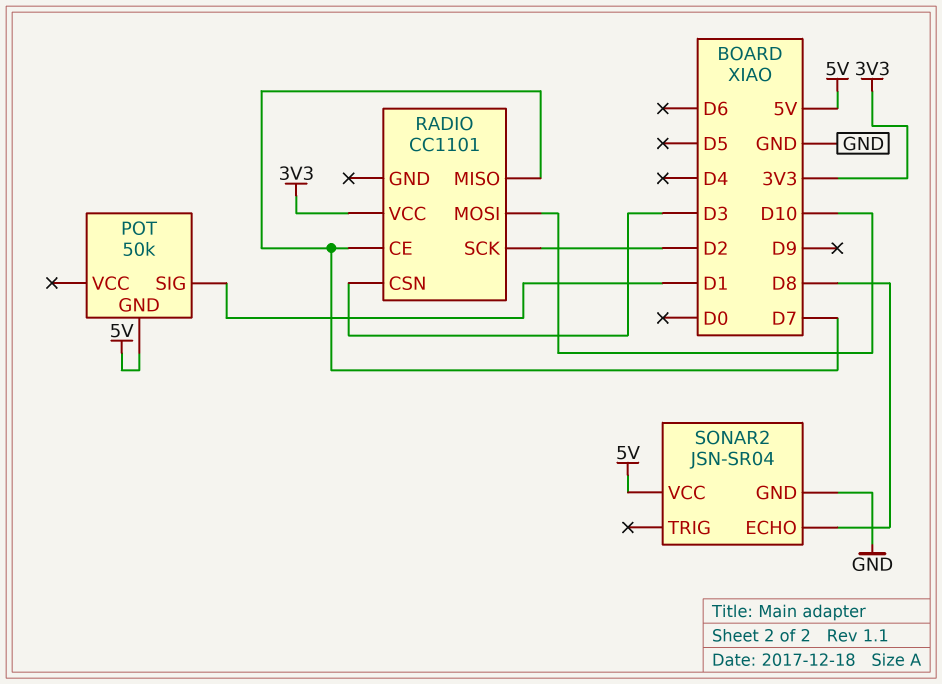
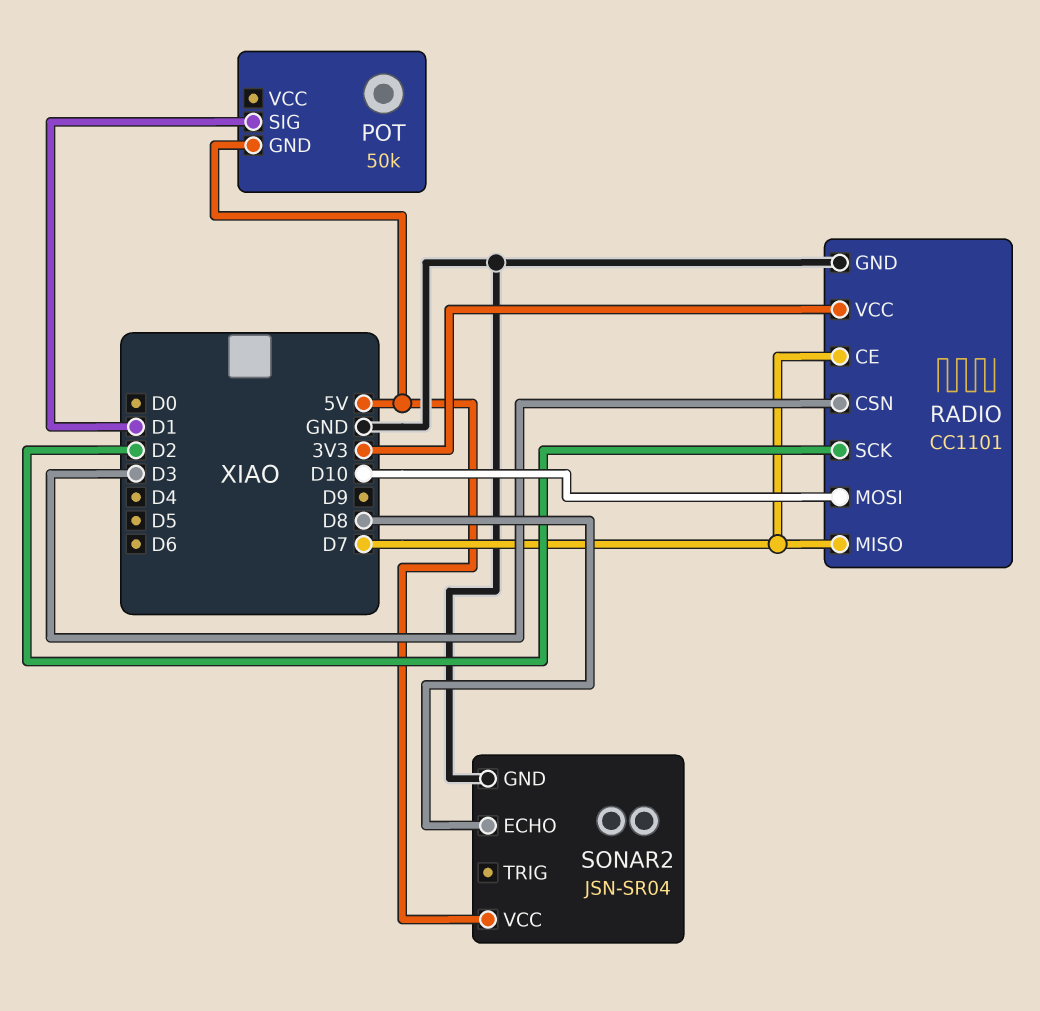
RADIO pin GND: none -> GND

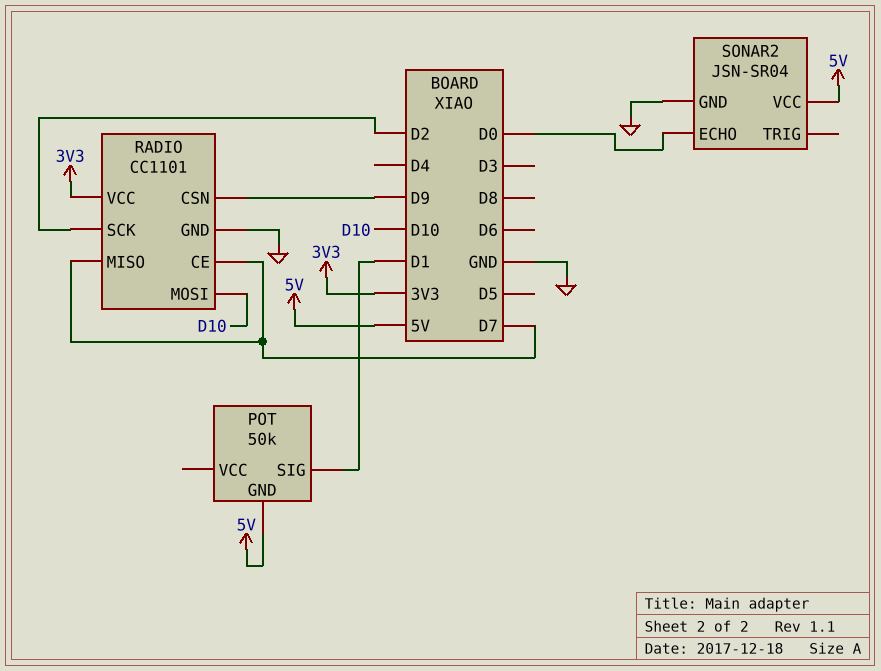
RADIO pin CSN: D3 -> D9
SONAR2 pin ECHO: D8 -> D0

